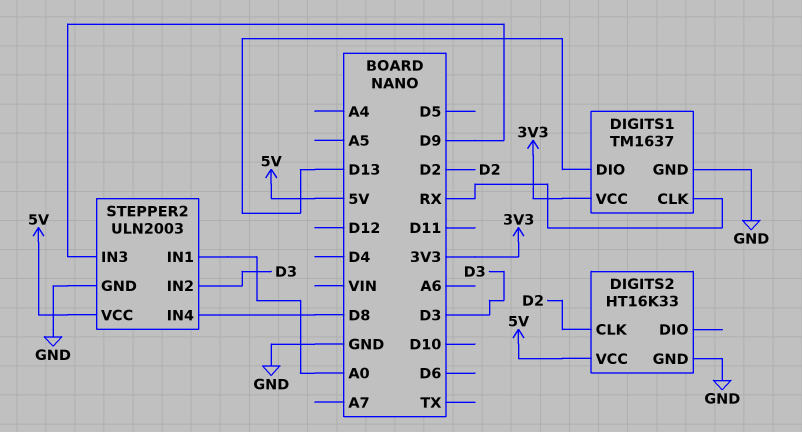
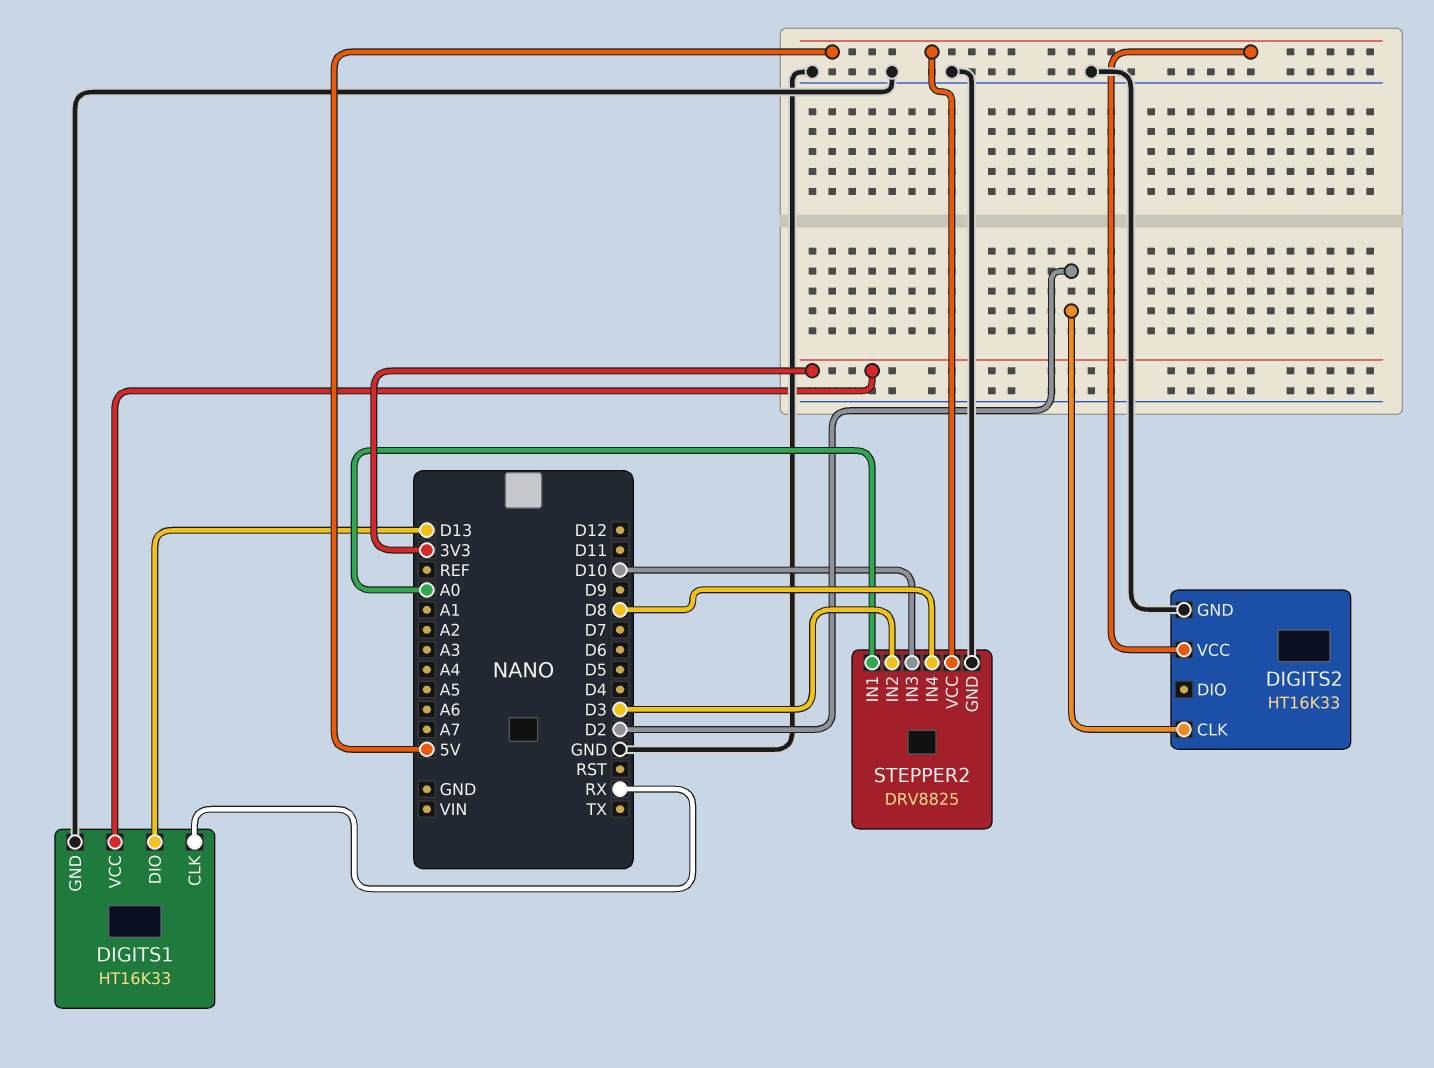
DIGITS1: TM1637 -> HT16K33
STEPPER2: ULN2003 -> DRV8825
STEPPER2 pin IN3: D9 -> D10

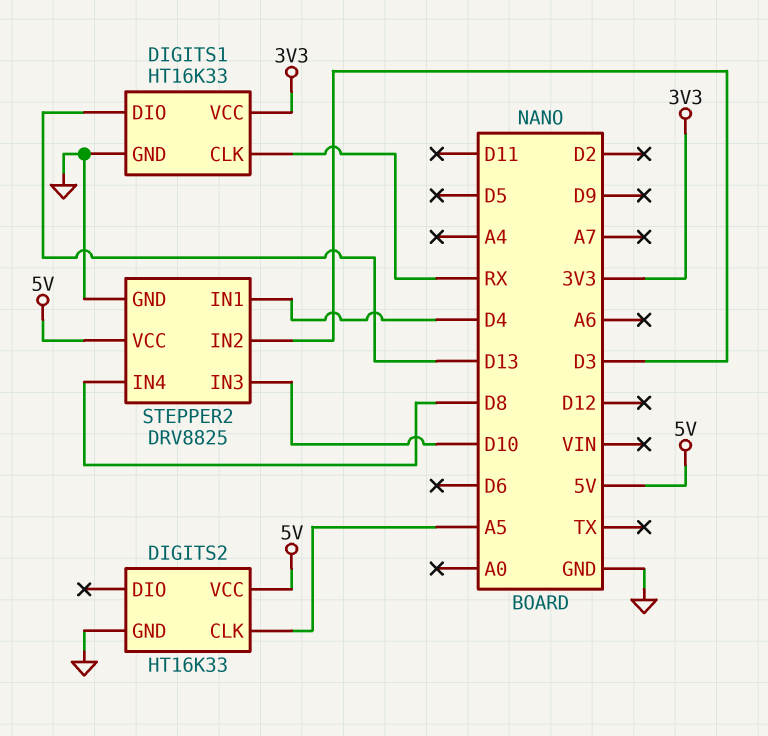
DIGITS2 pin CLK: D2 -> A5
STEPPER2 pin IN1: A0 -> D4

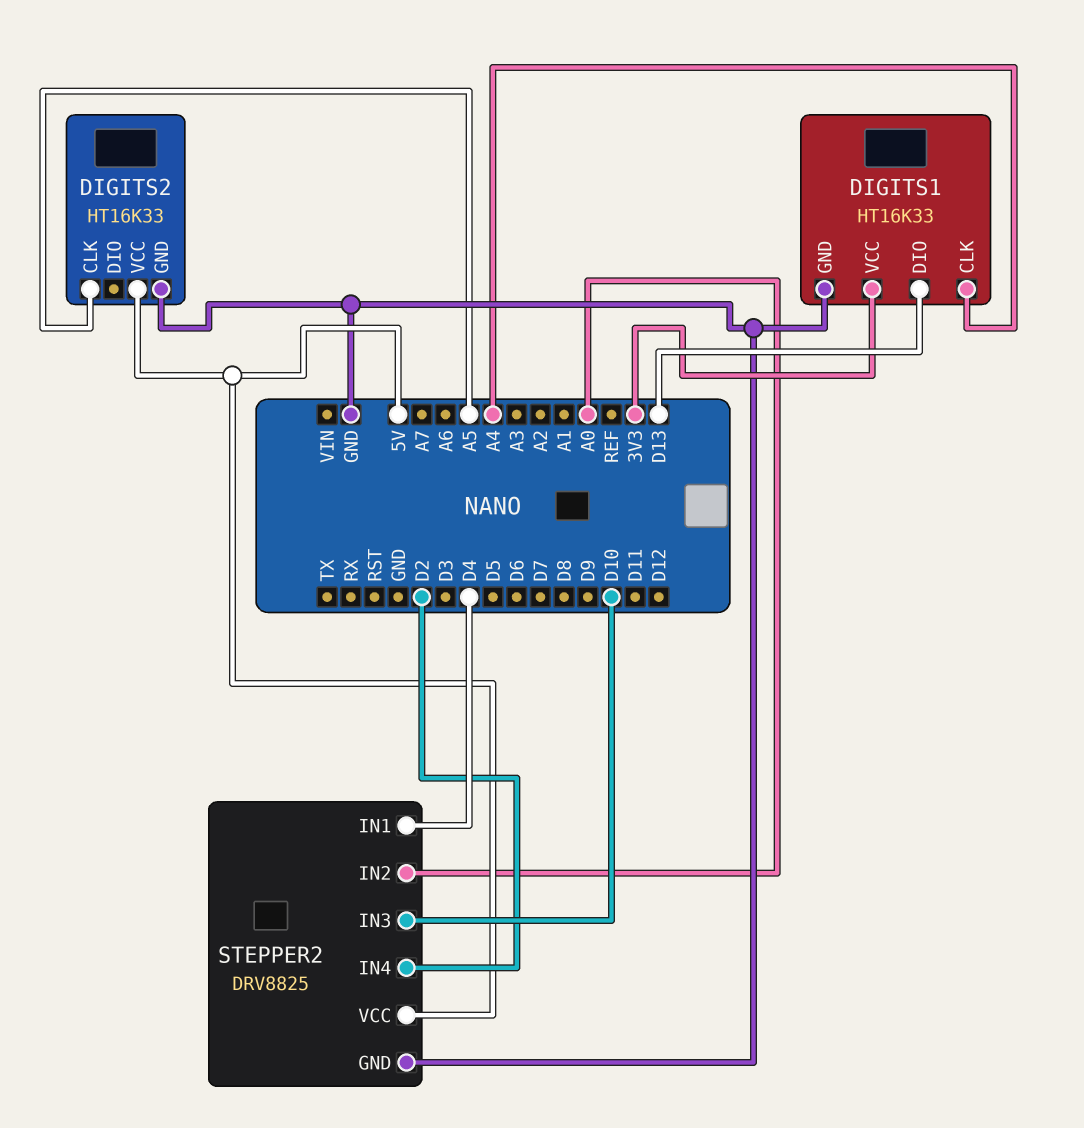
DIGITS1 pin CLK: RX -> A4
STEPPER2 pin IN2: D3 -> A0
STEPPER2 pin IN4: D8 -> D2

